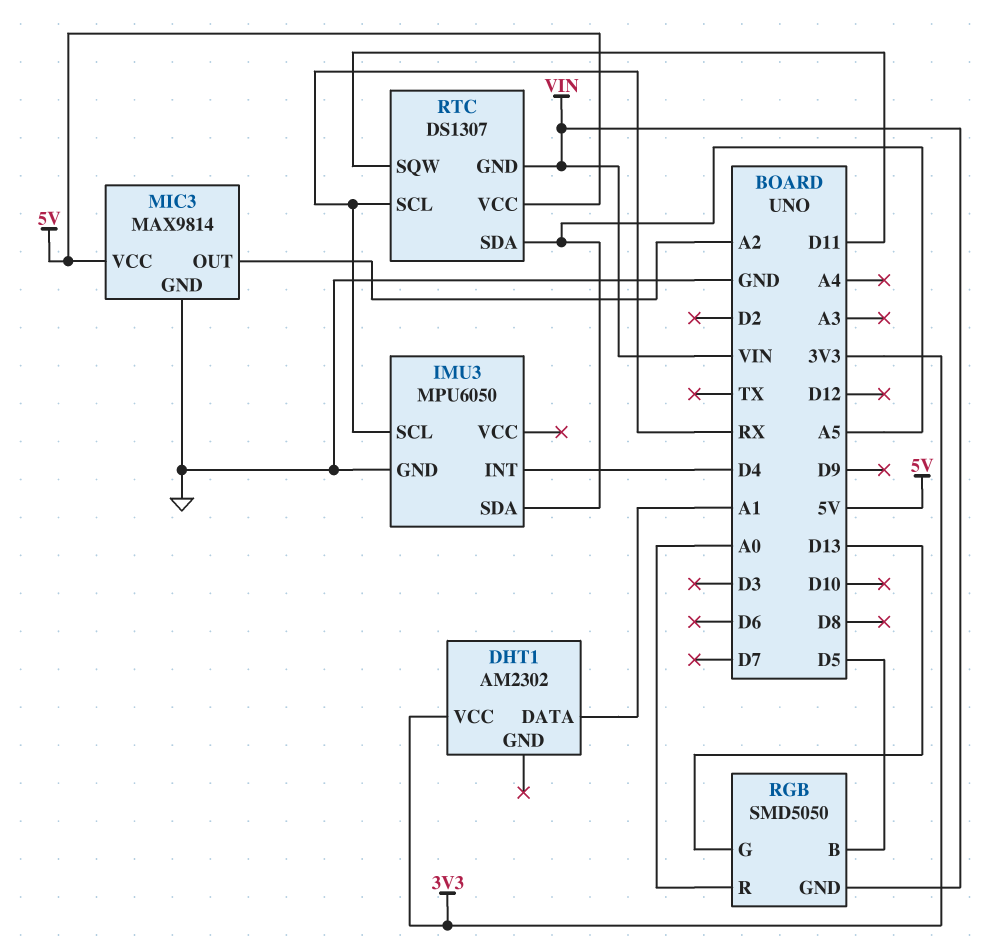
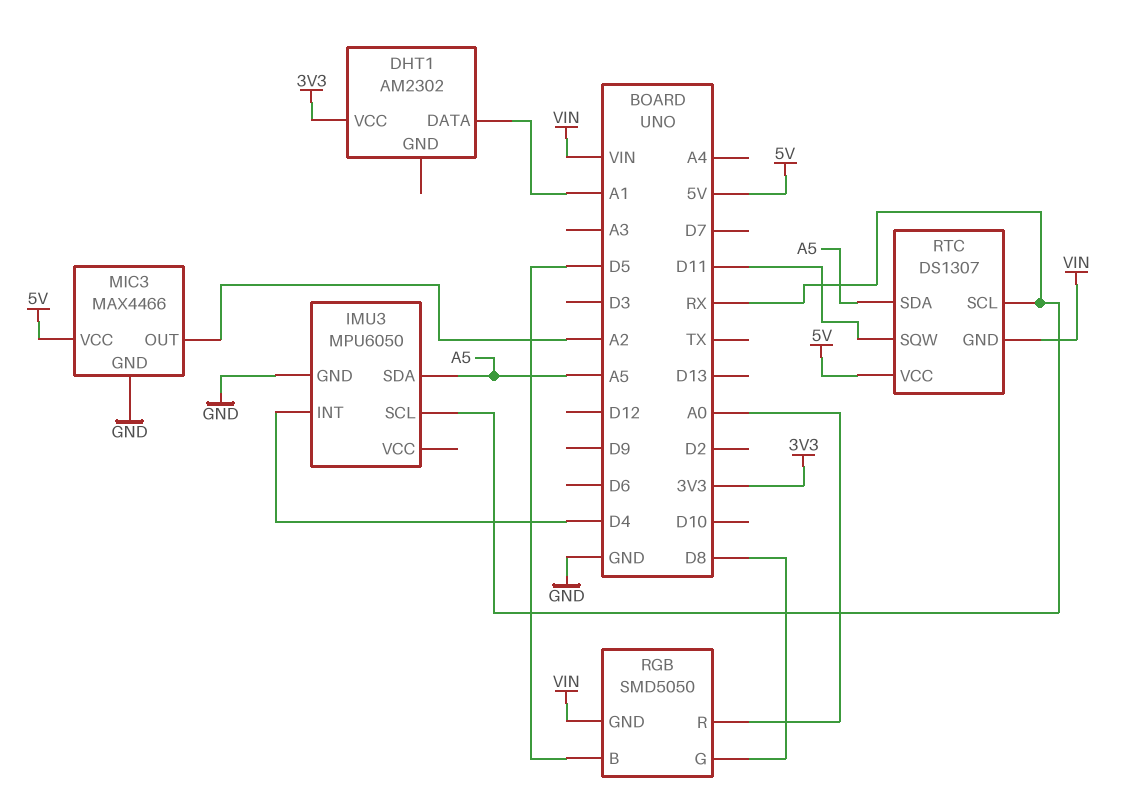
MIC3: MAX9814 -> MAX4466
RGB pin G: D13 -> D8

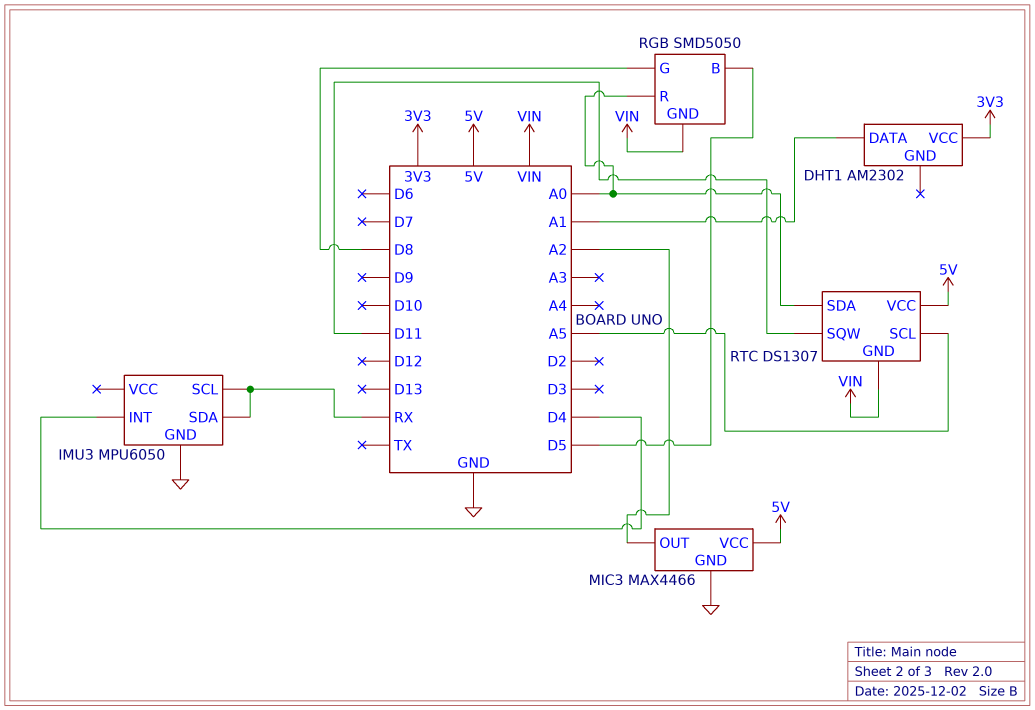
IMU3 pin SDA: A5 -> RX
RTC pin SCL: RX -> A5
RTC pin SDA: A5 -> A0

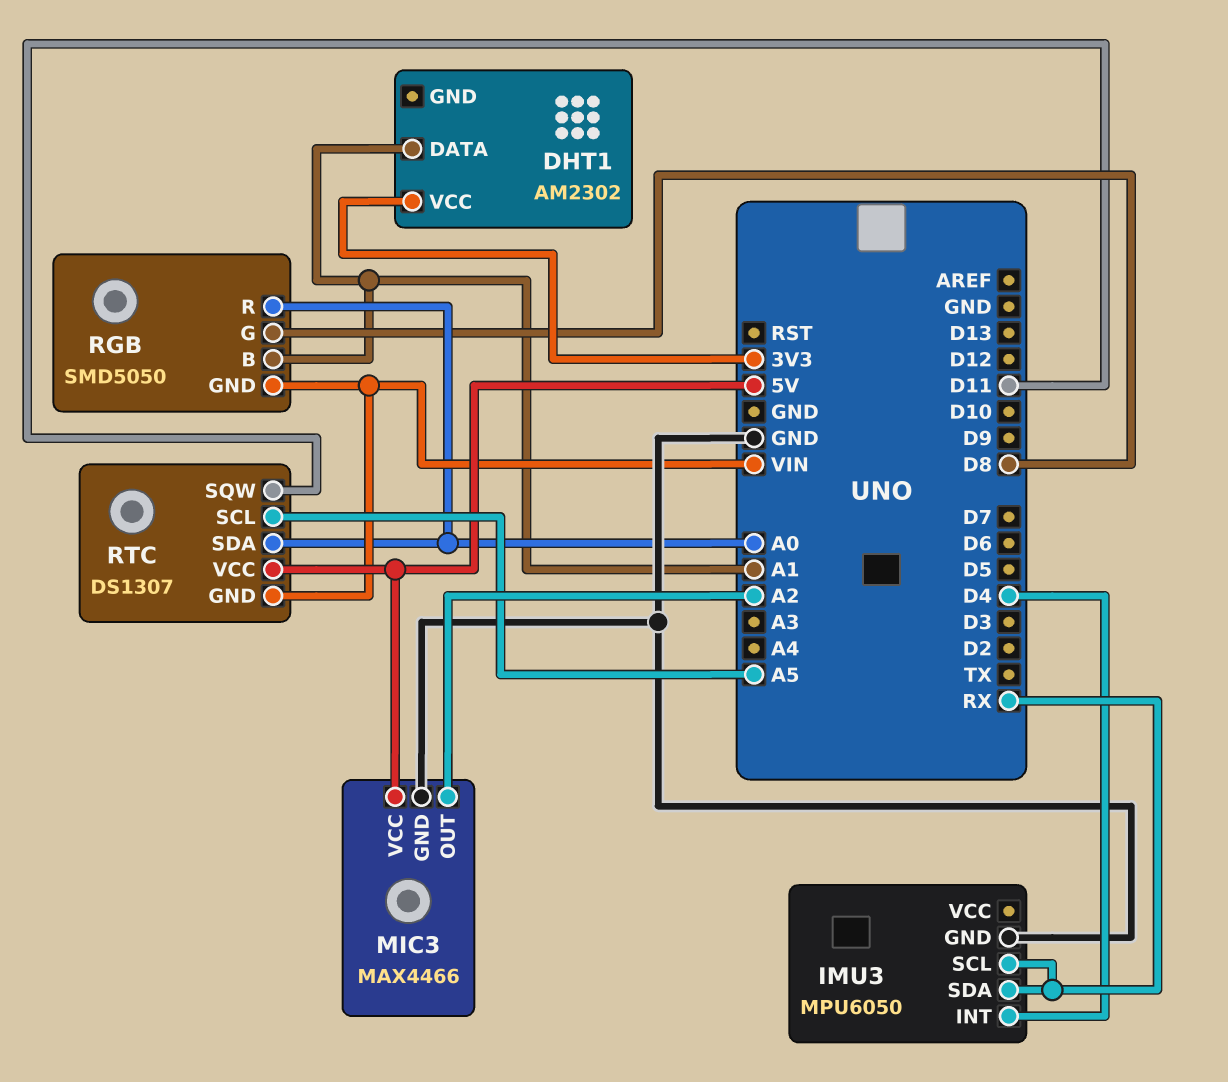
RGB pin B: D5 -> A1

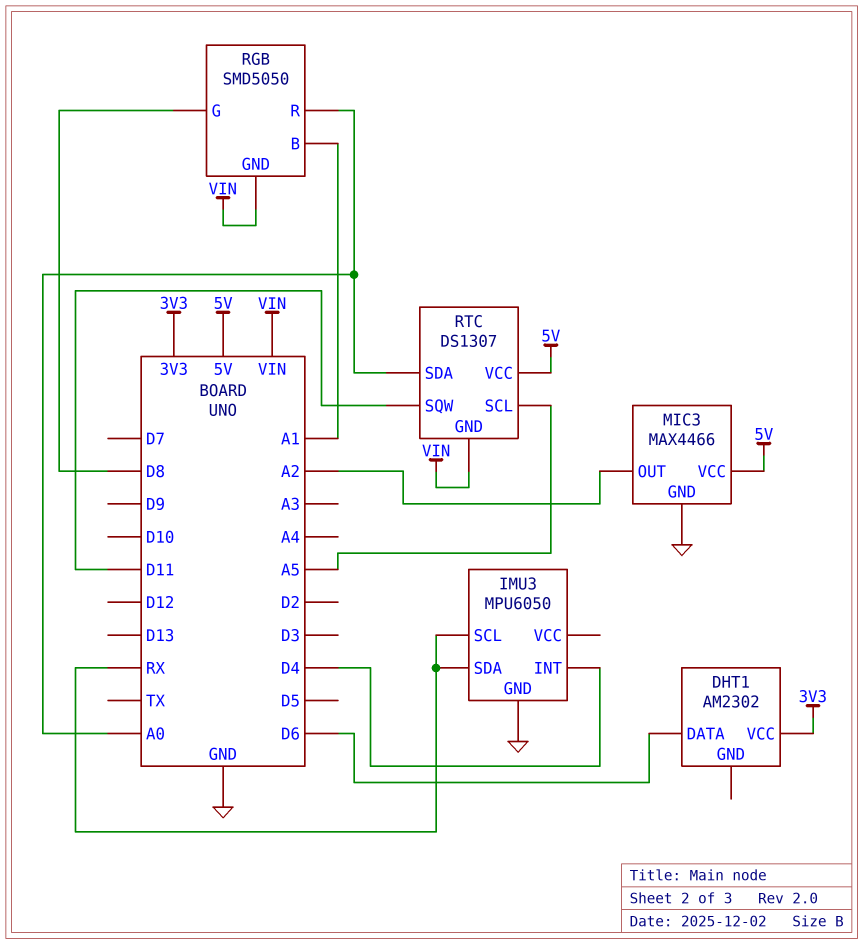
DHT1 pin DATA: A1 -> D6

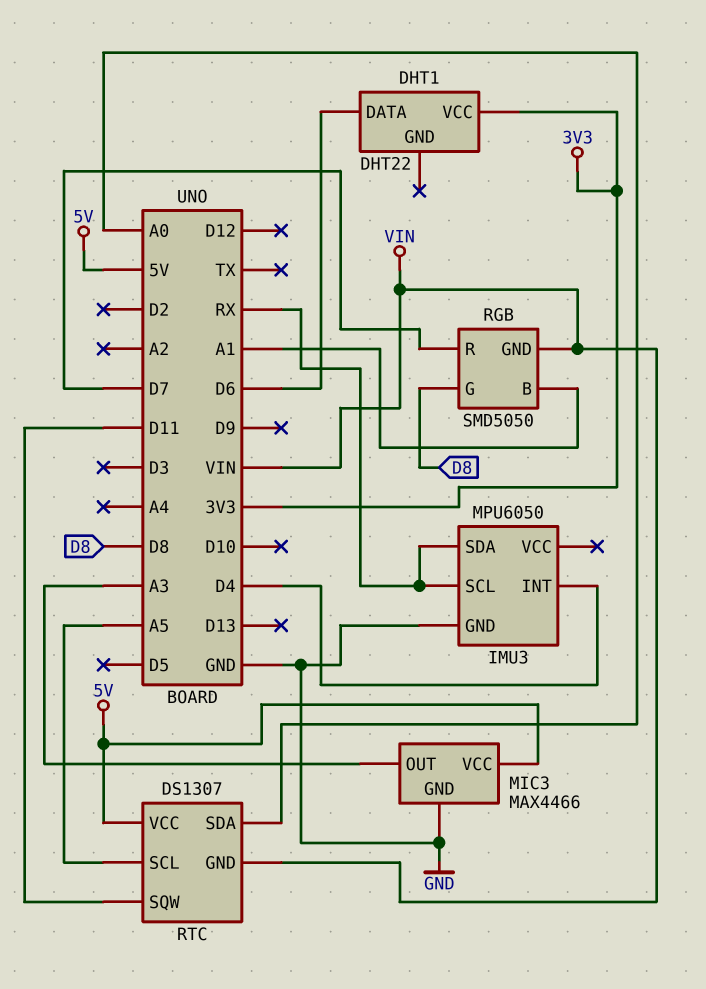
DHT1: AM2302 -> DHT22
MIC3 pin OUT: A2 -> A3
RGB pin R: A0 -> D7

